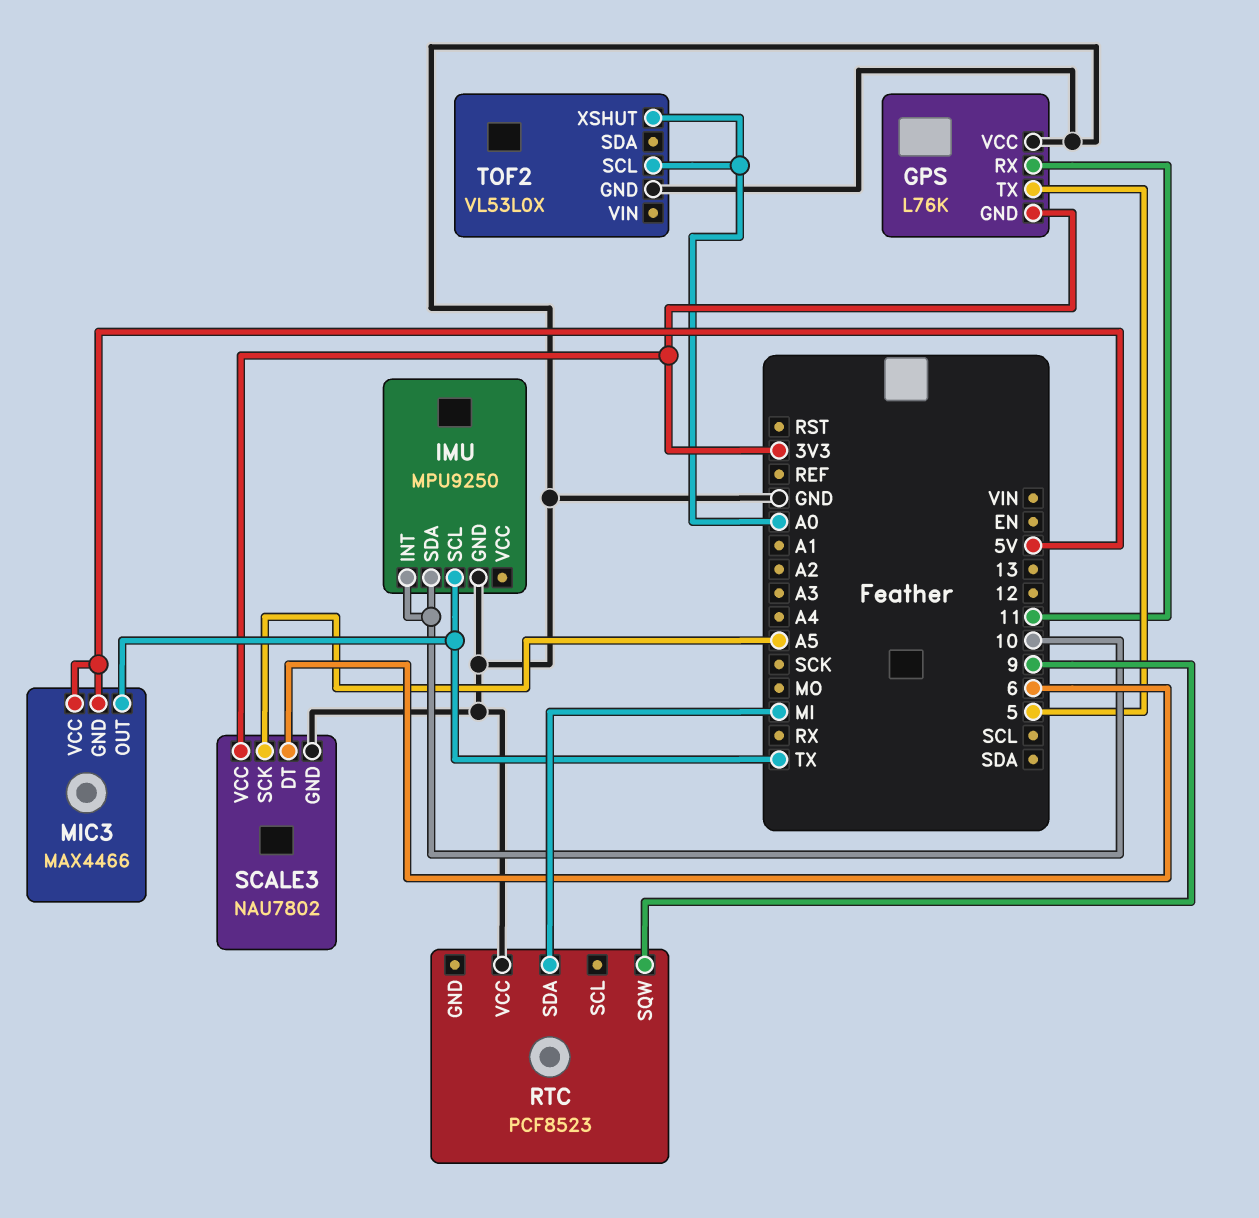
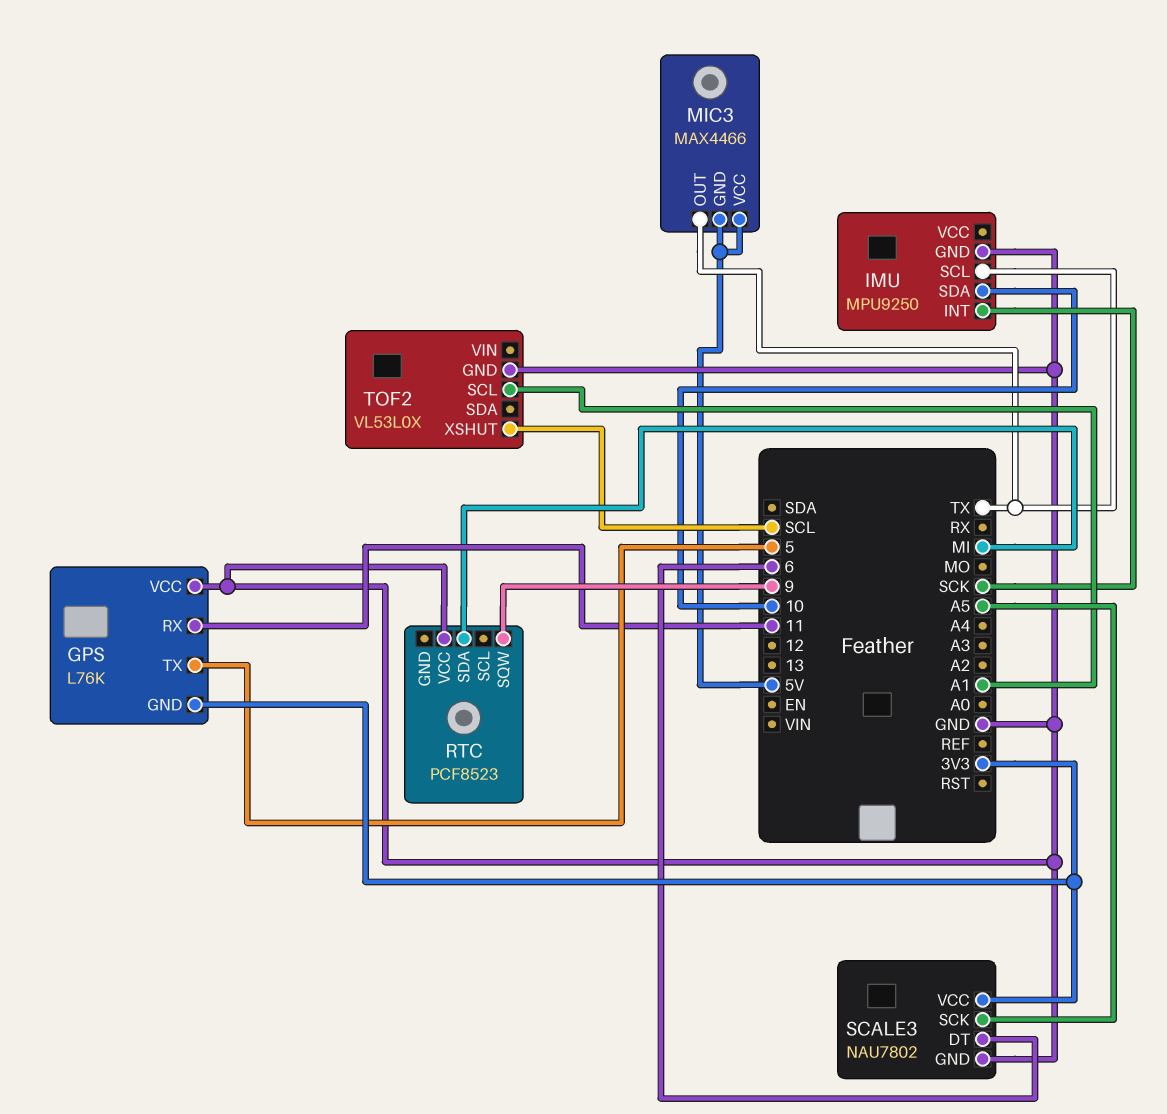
IMU pin INT: 10 -> SCK
TOF2 pin SCL: A0 -> A1
TOF2 pin XSHUT: A0 -> SCL

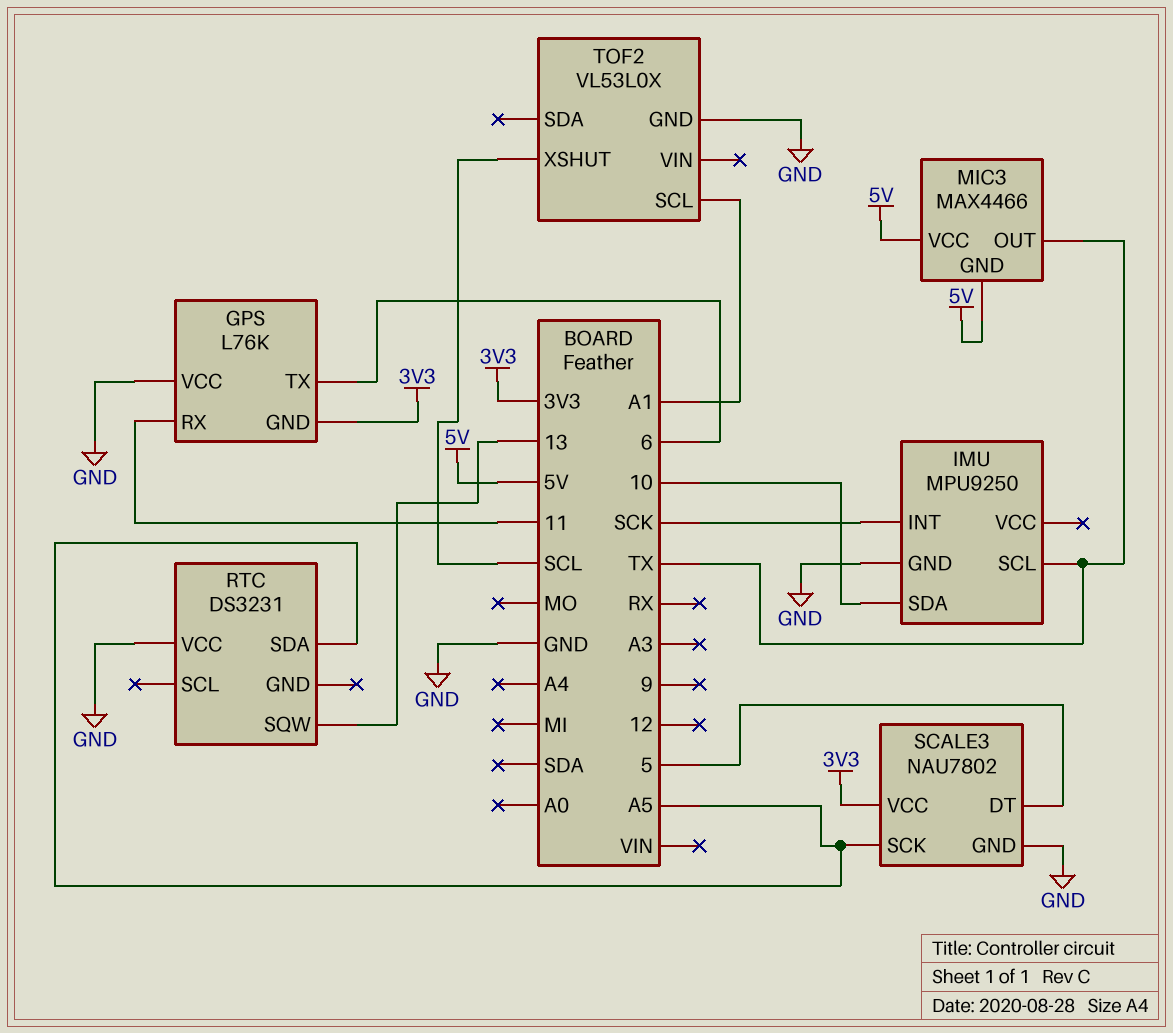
GPS pin TX: 5 -> 6
RTC: PCF8523 -> DS3231
RTC pin SDA: MI -> A5
RTC pin SQW: 9 -> 13
SCALE3 pin DT: 6 -> 5

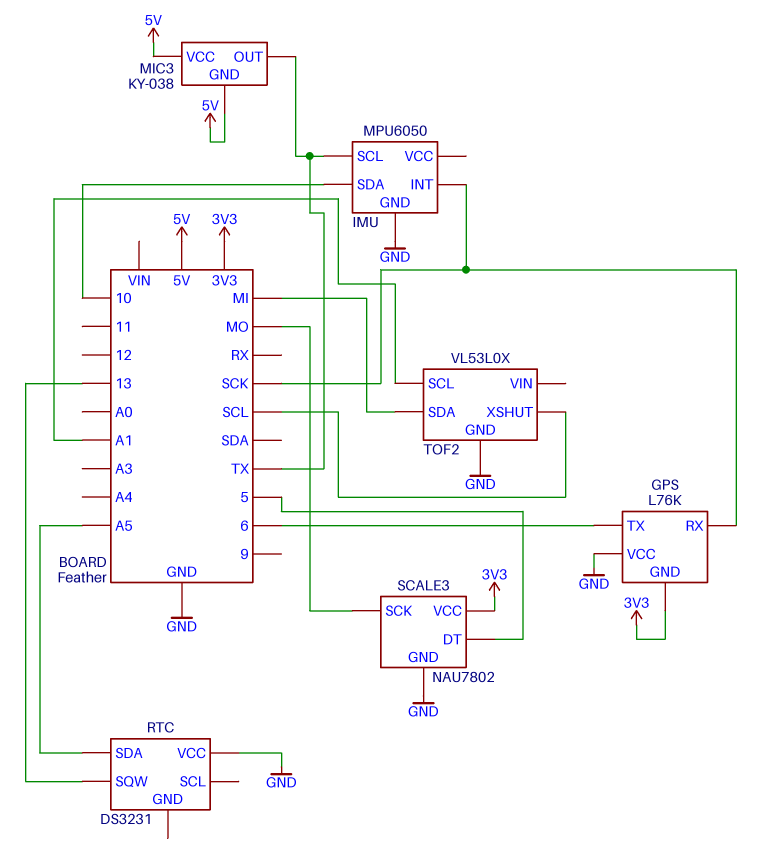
GPS pin RX: 11 -> SCK
IMU: MPU9250 -> MPU6050
MIC3: MAX4466 -> KY-038
SCALE3 pin SCK: A5 -> MO
TOF2 pin SDA: none -> MI

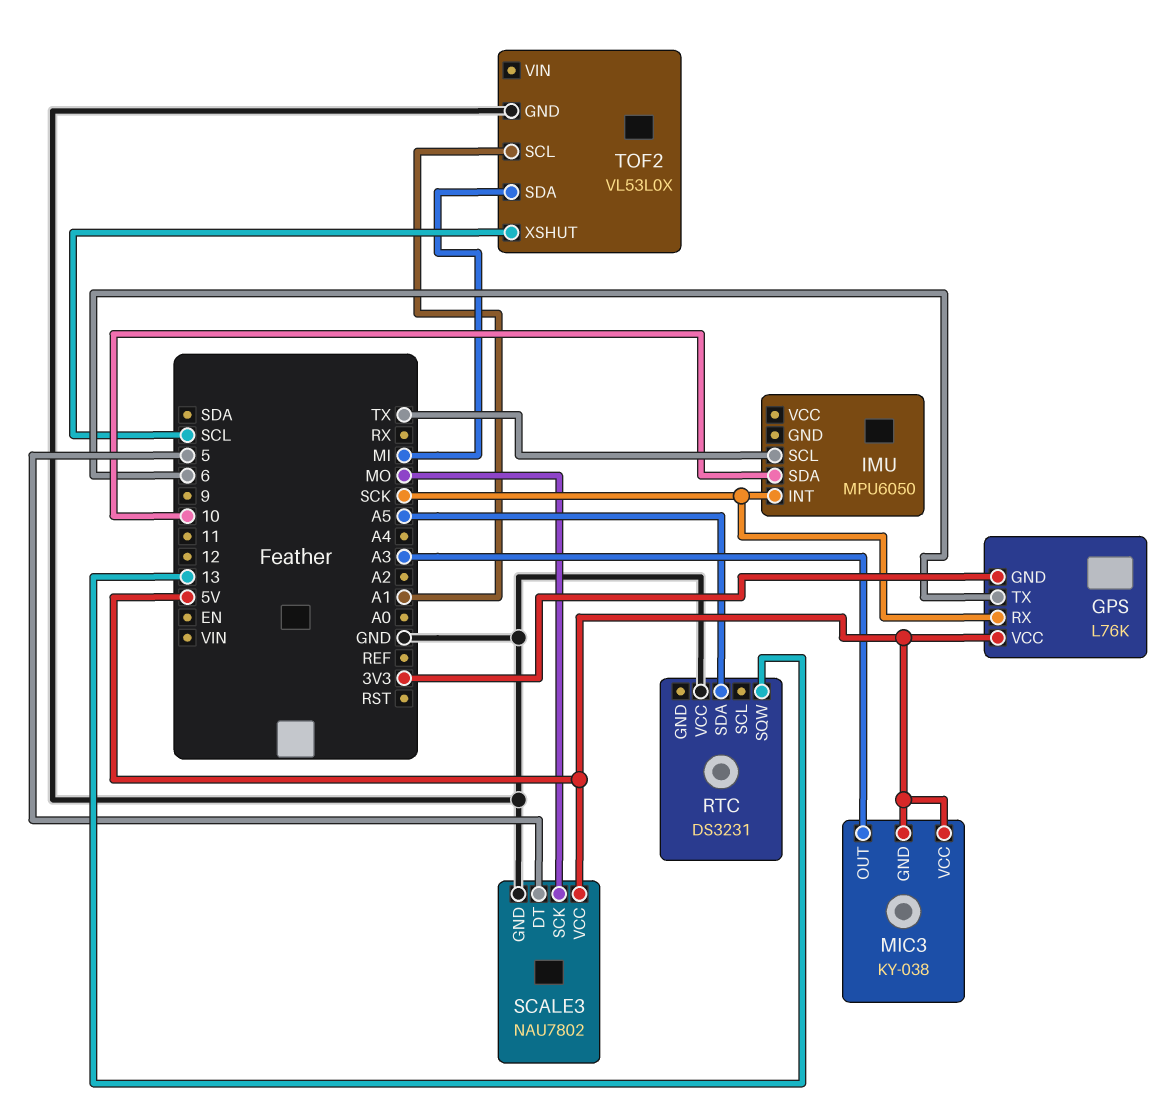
GPS pin VCC: GND -> 5V
IMU pin GND: GND -> none
MIC3 pin OUT: TX -> A3
SCALE3 pin VCC: 3V3 -> 5V

